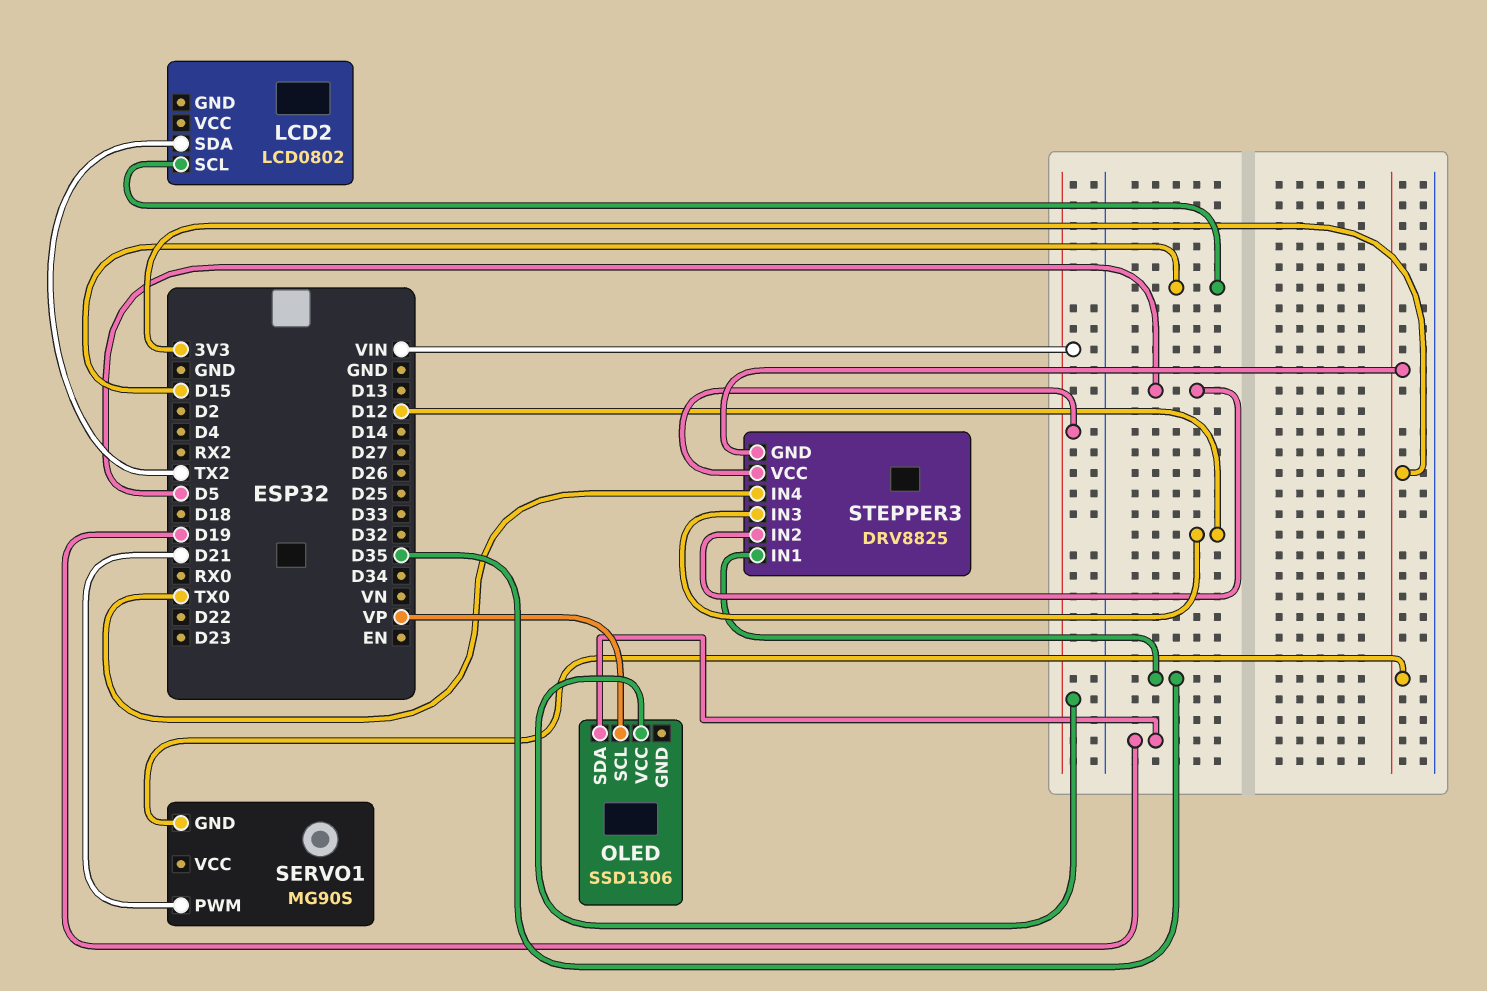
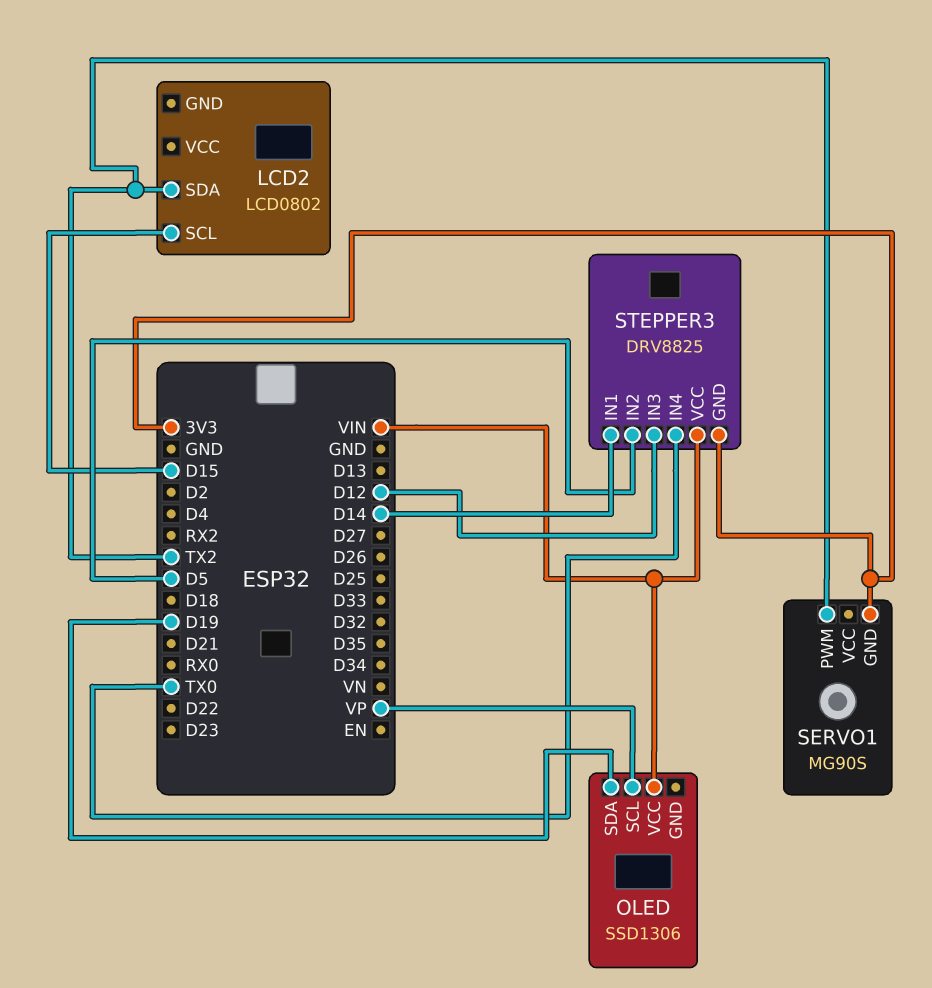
SERVO1 pin PWM: D21 -> TX2
STEPPER3 pin IN1: D35 -> D14

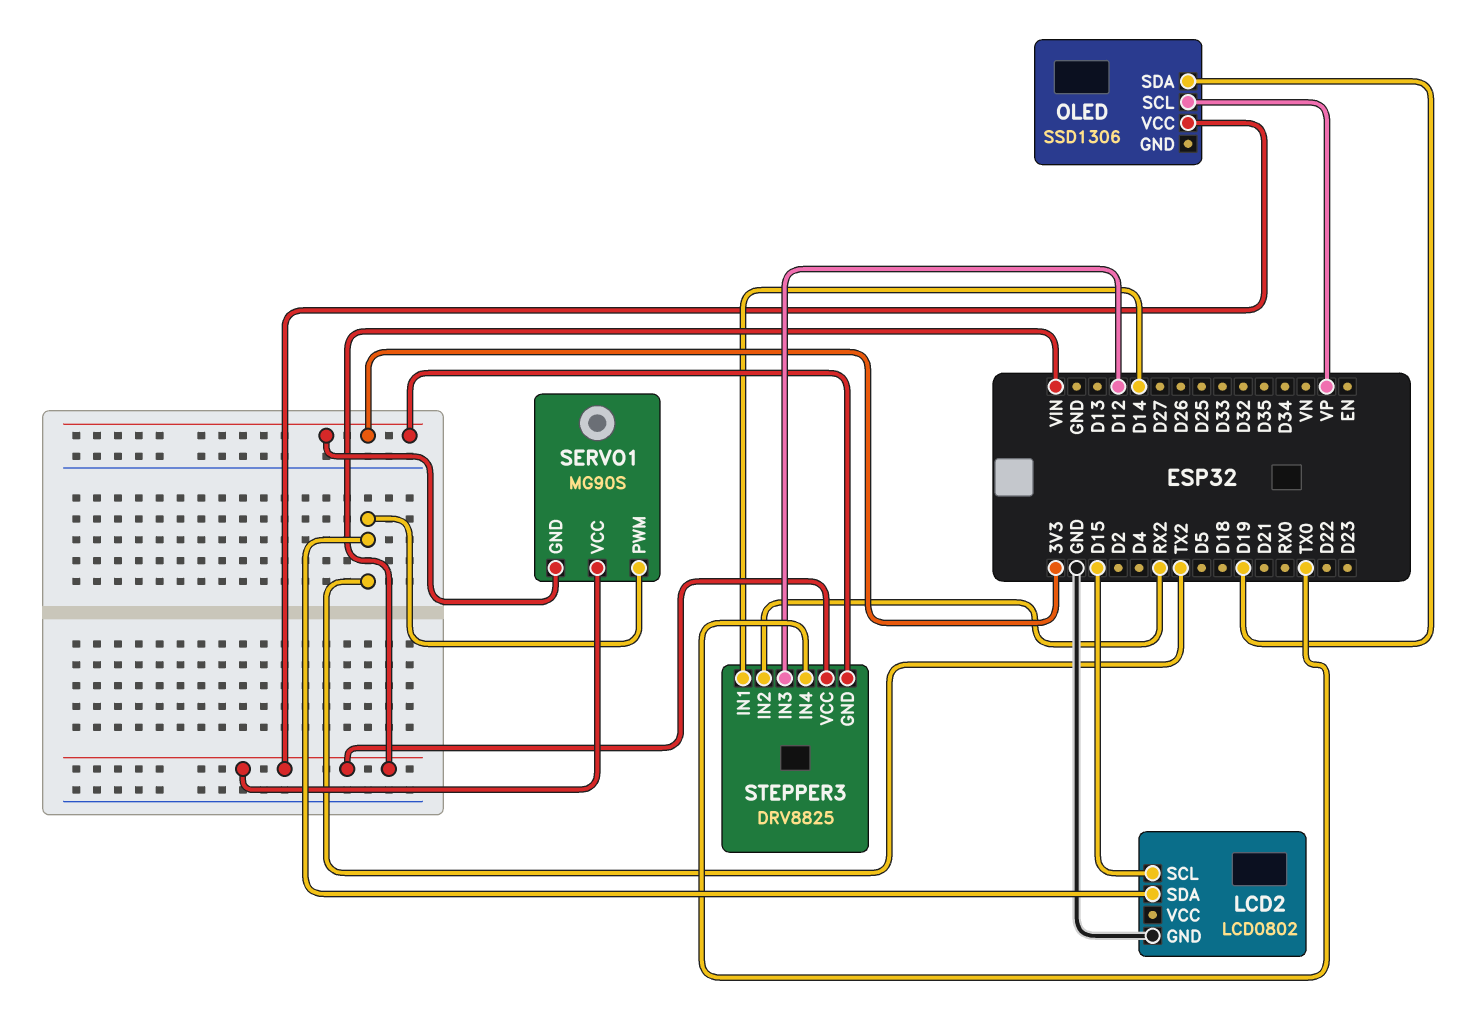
LCD2 pin GND: none -> GND
SERVO1 pin VCC: none -> VIN
STEPPER3 pin IN2: D5 -> RX2

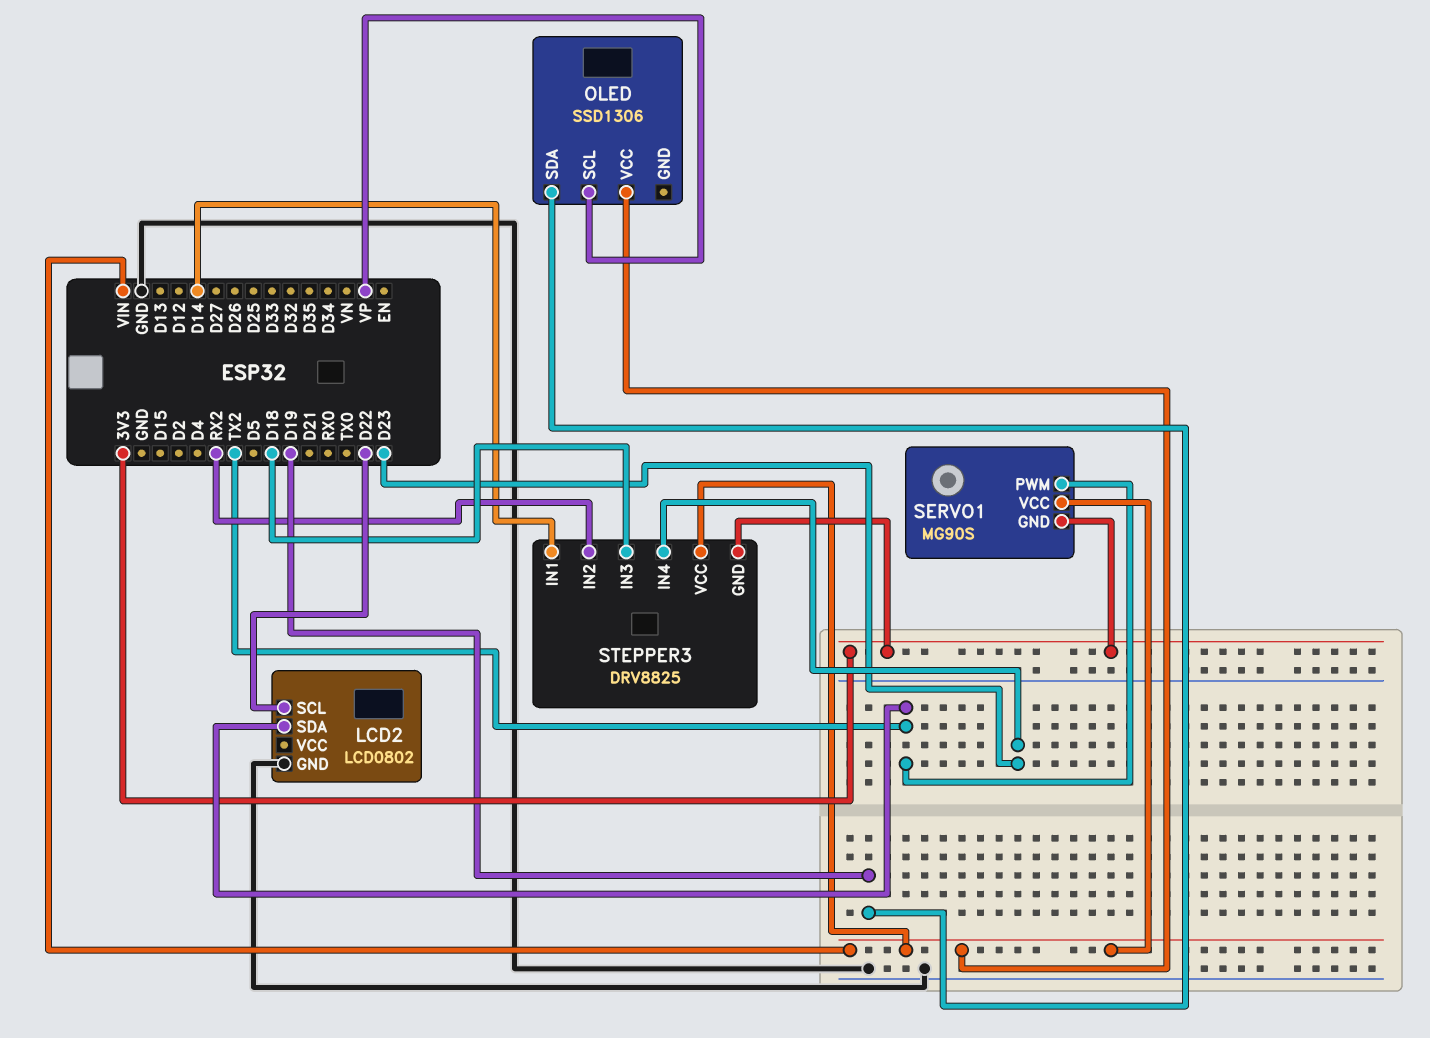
LCD2 pin SCL: D15 -> D22
STEPPER3 pin IN3: D12 -> D18
STEPPER3 pin IN4: TX0 -> D23

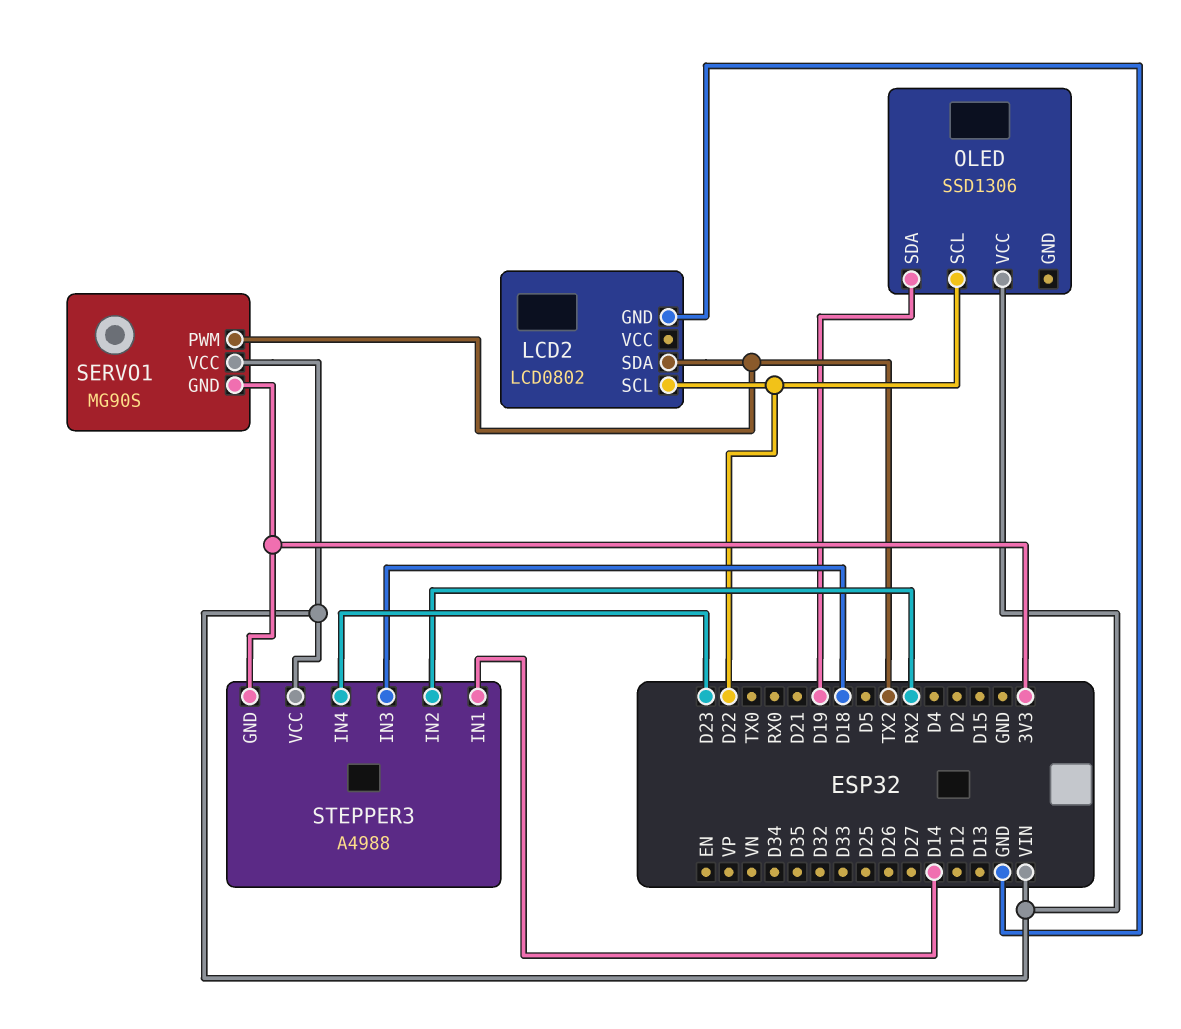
OLED pin SCL: VP -> D22
STEPPER3: DRV8825 -> A4988

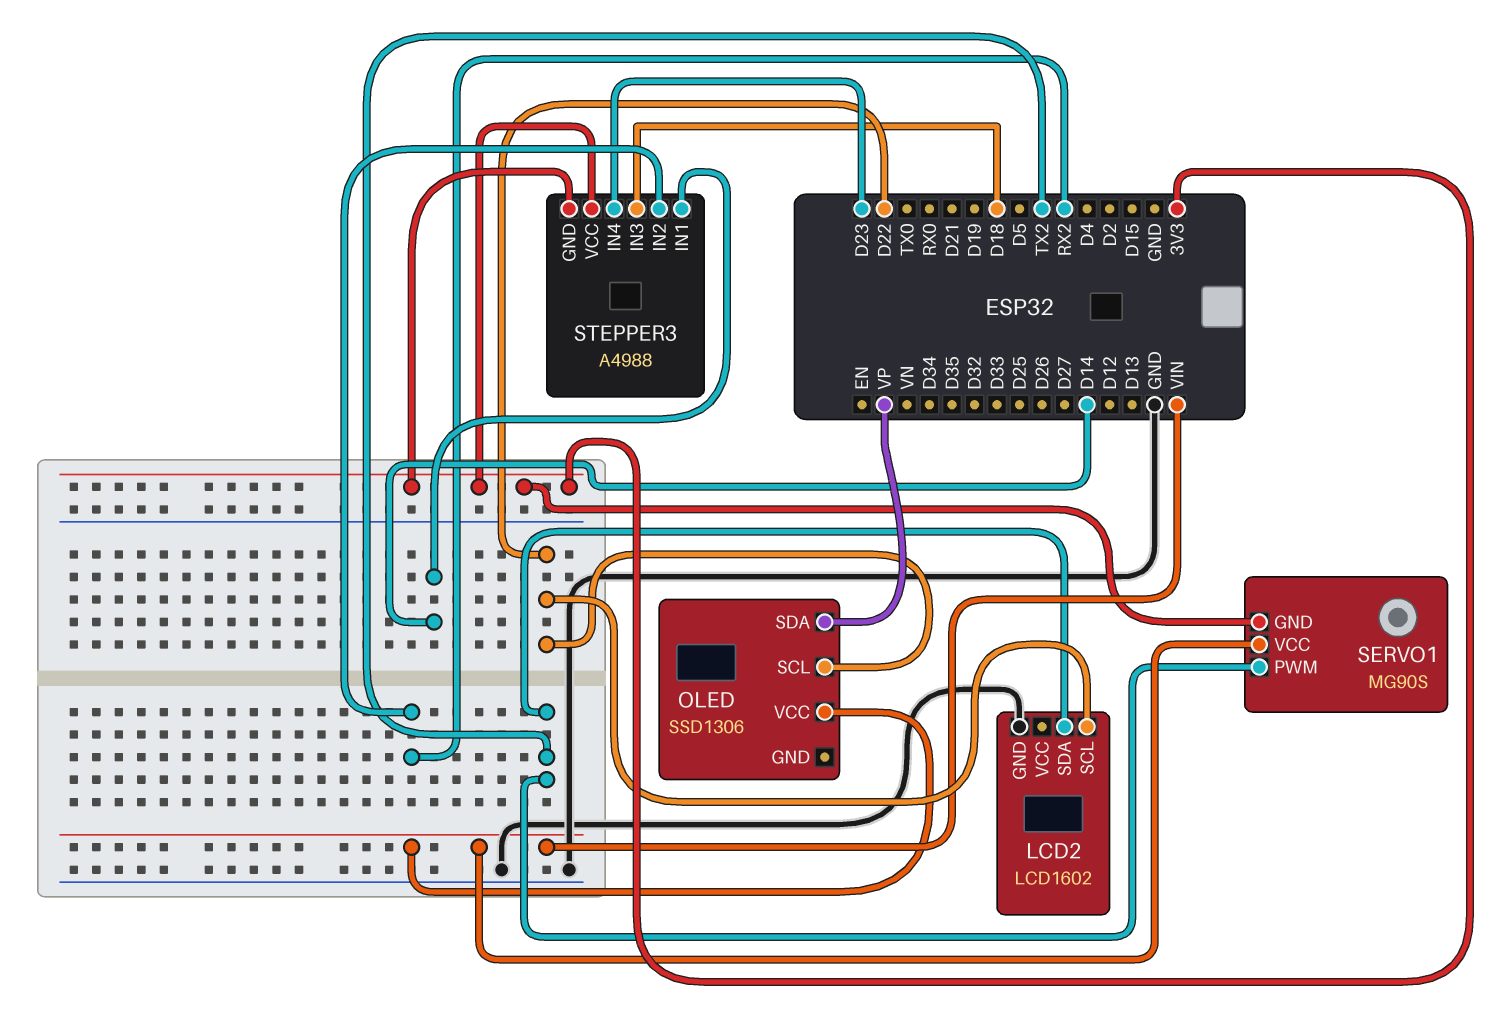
LCD2: LCD0802 -> LCD1602
OLED pin SDA: D19 -> VP
STEPPER3 pin VCC: VIN -> 3V3

